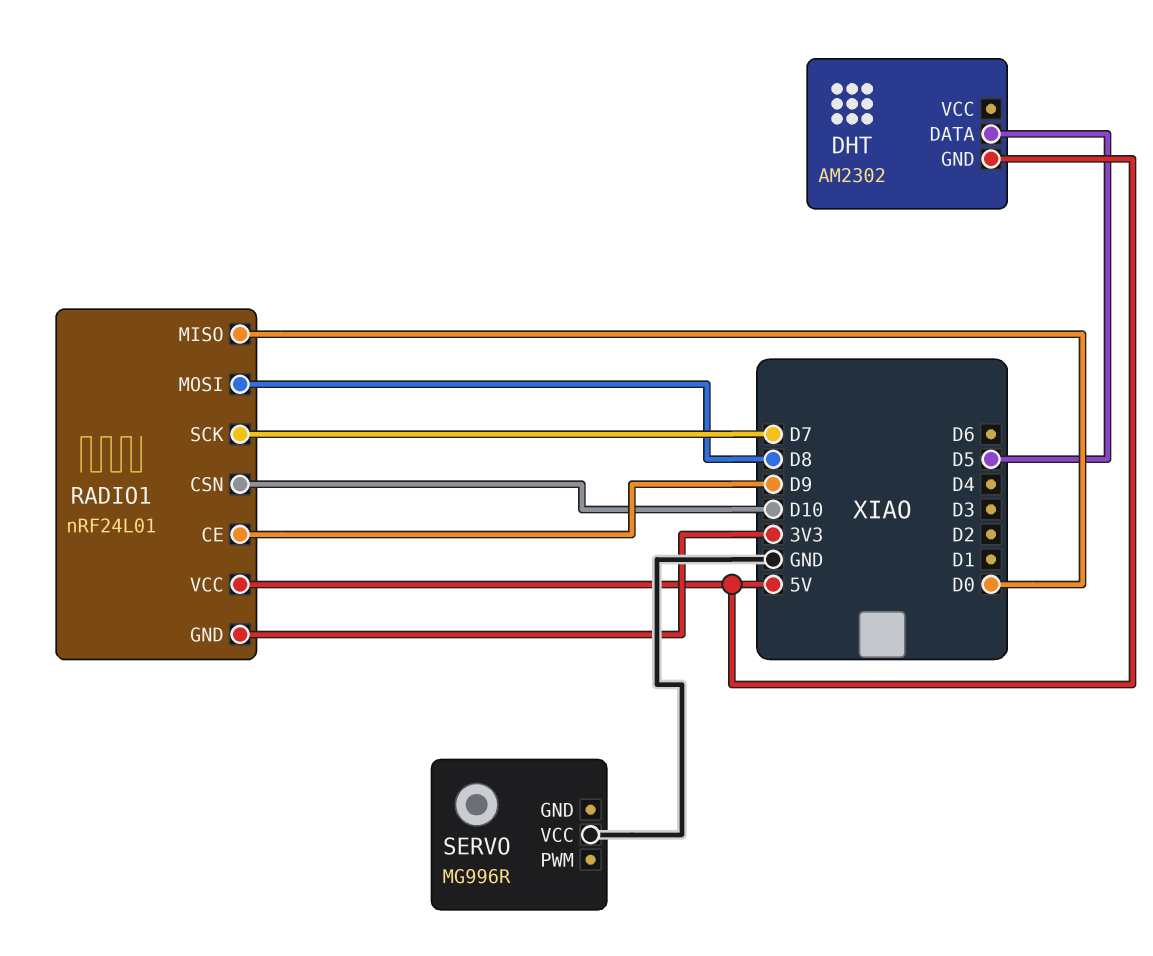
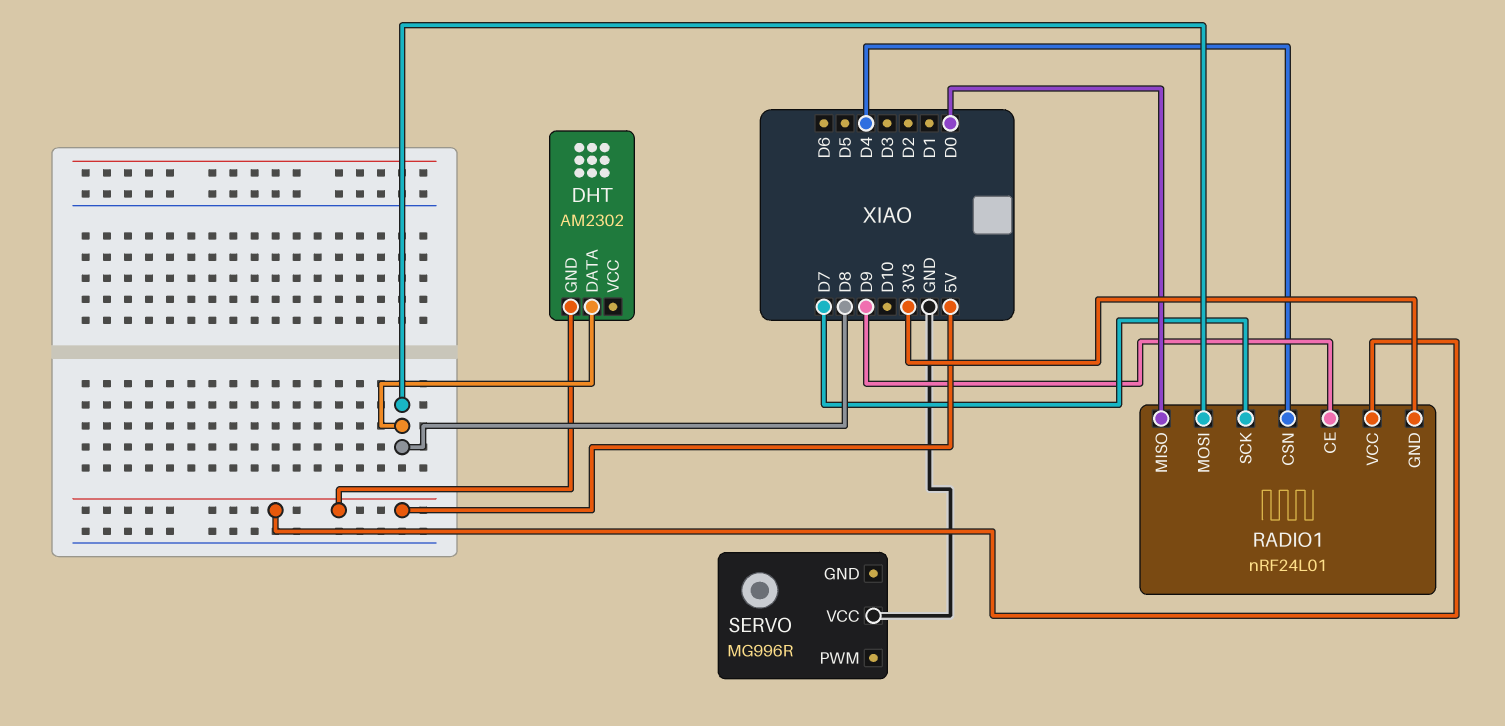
DHT pin DATA: D5 -> D8
RADIO1 pin CSN: D10 -> D4

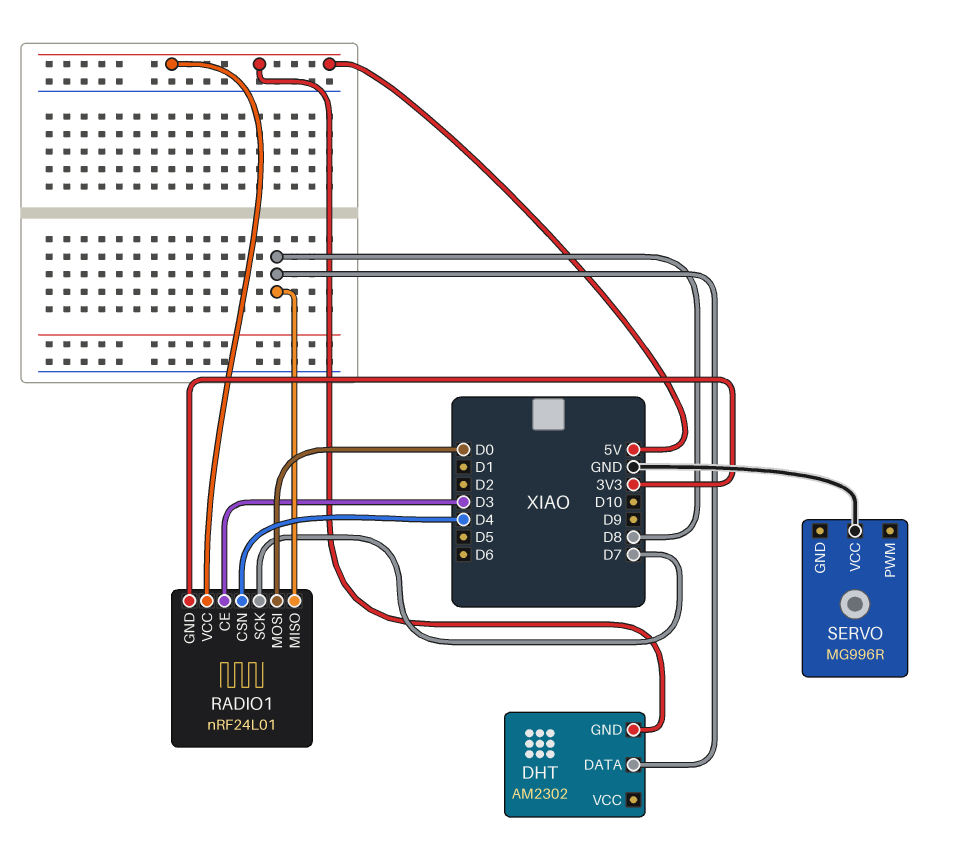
RADIO1 pin CE: D9 -> D3
RADIO1 pin MISO: D0 -> D8
RADIO1 pin MOSI: D8 -> D0

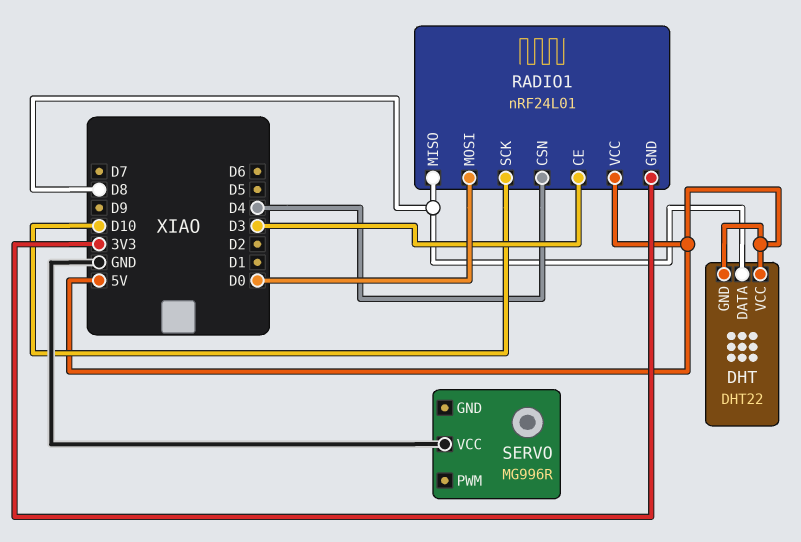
DHT: AM2302 -> DHT22
DHT pin VCC: none -> 5V
RADIO1 pin SCK: D7 -> D10

